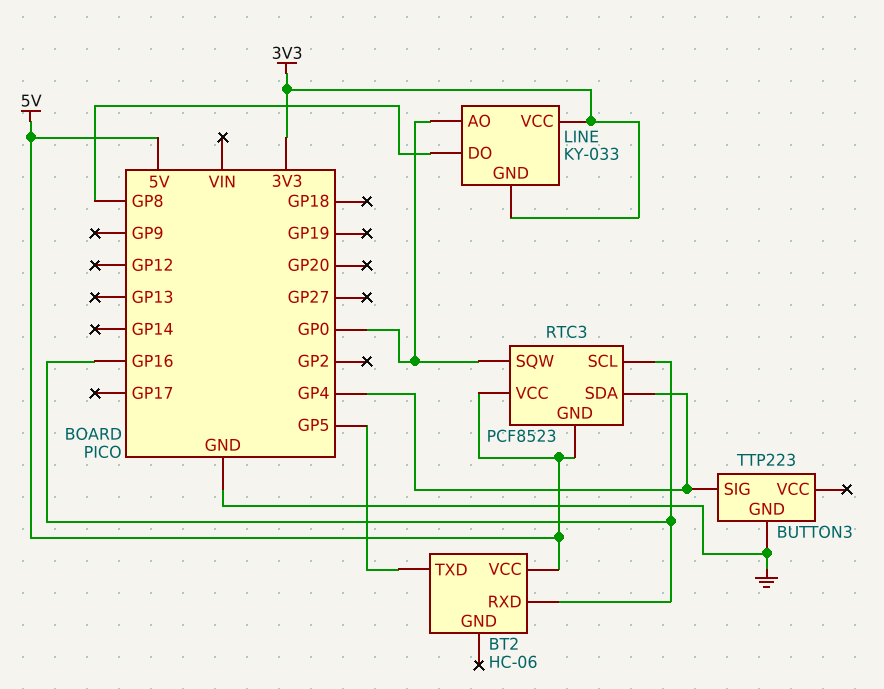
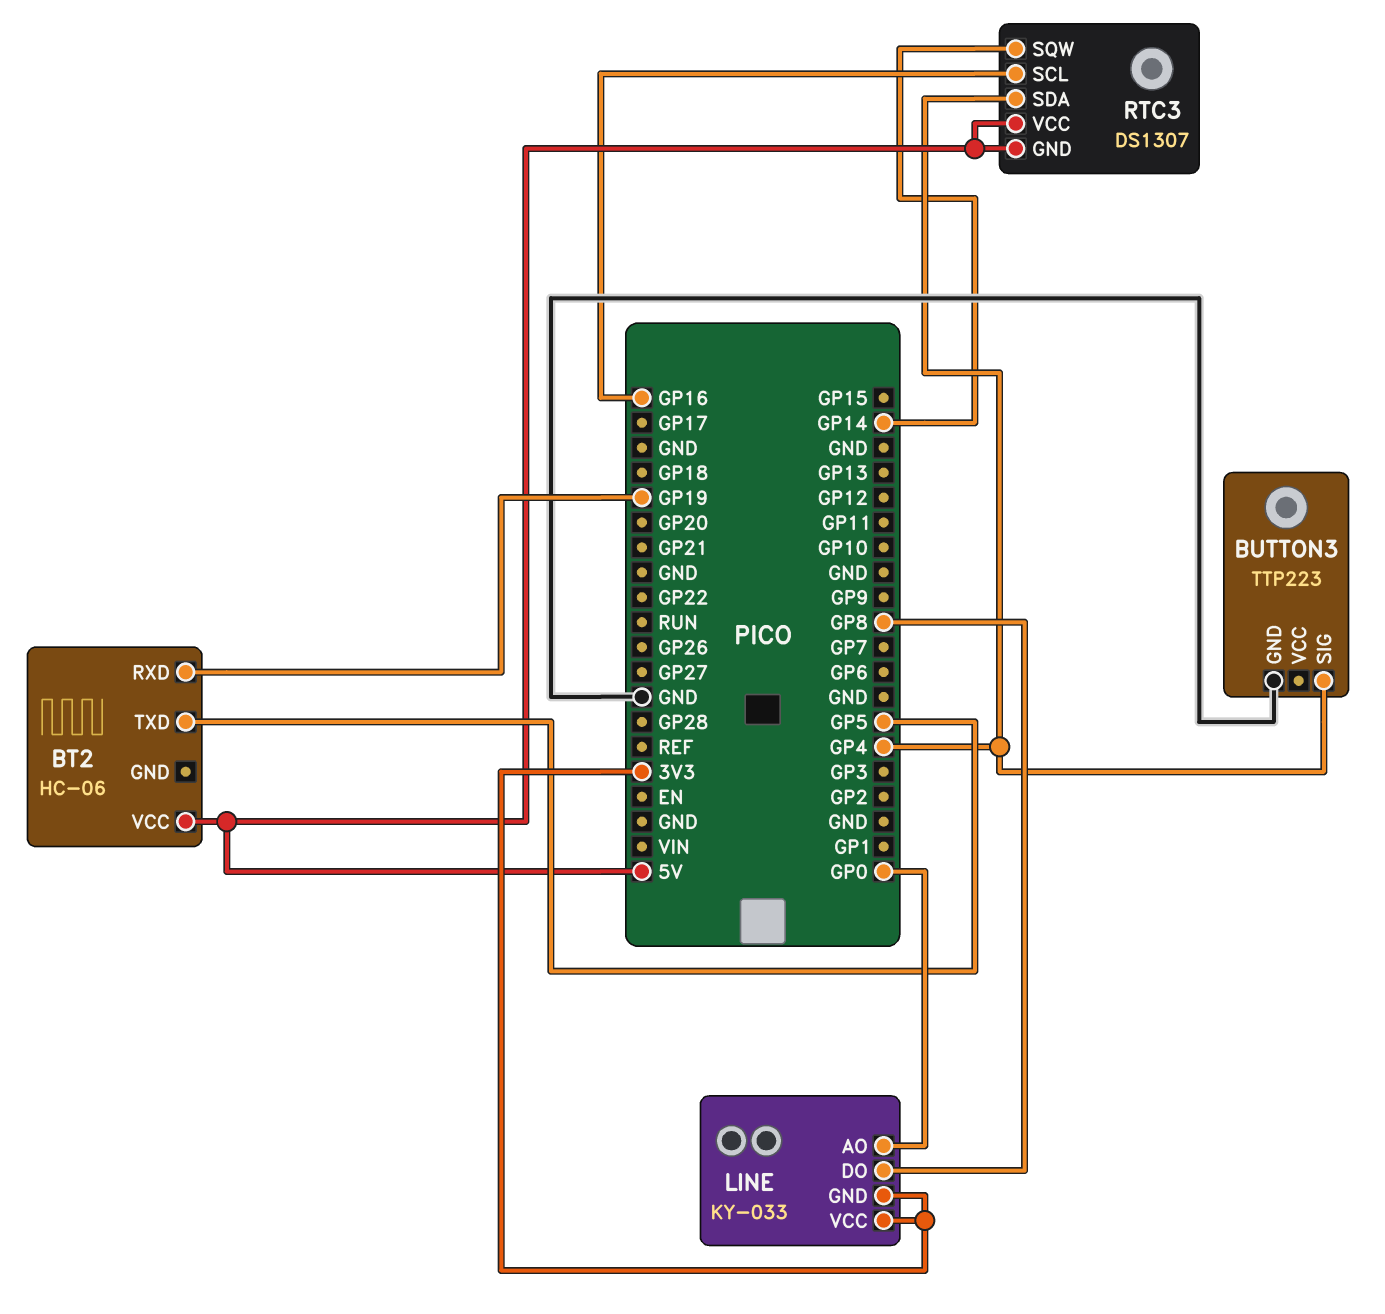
BT2 pin RXD: GP16 -> GP19
RTC3: PCF8523 -> DS1307
RTC3 pin SQW: GP0 -> GP14

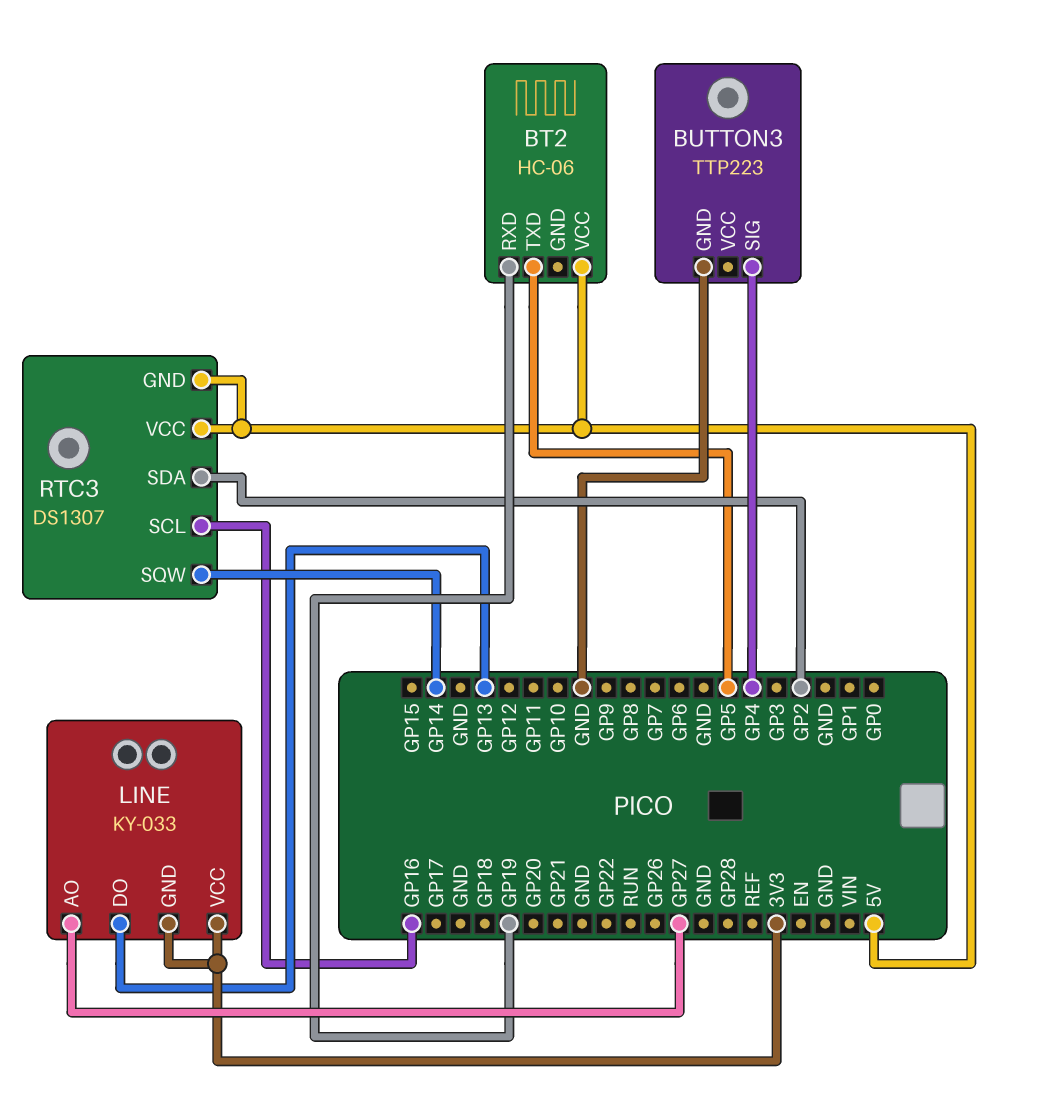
LINE pin AO: GP0 -> GP27
LINE pin DO: GP8 -> GP13
RTC3 pin SDA: GP4 -> GP2

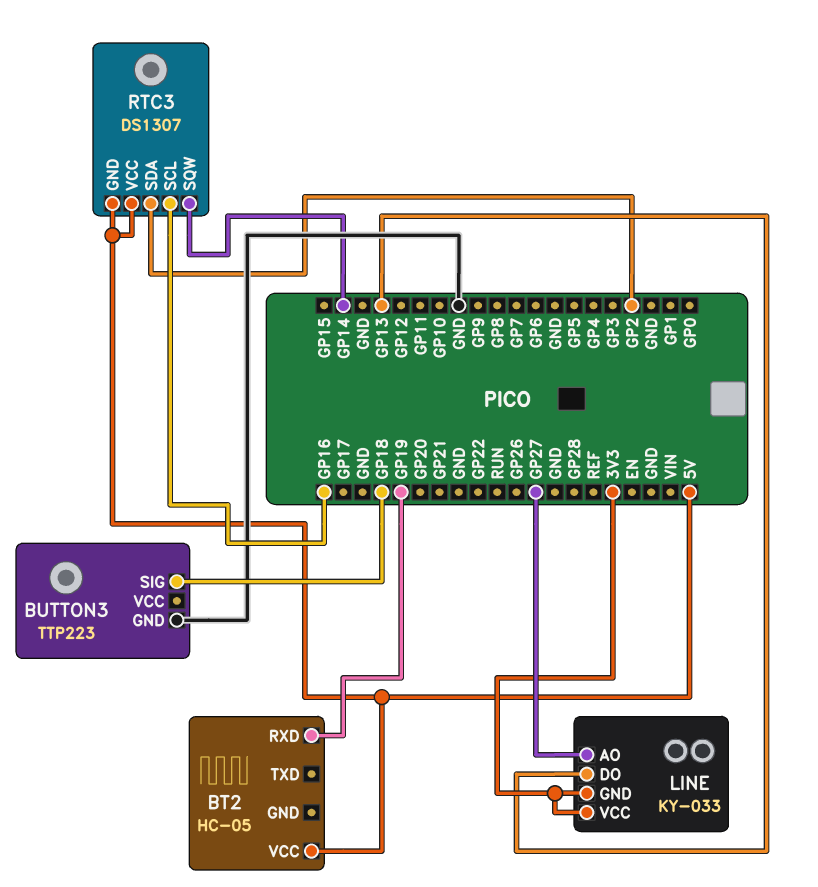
BT2: HC-06 -> HC-05
BT2 pin TXD: GP5 -> none
BUTTON3 pin SIG: GP4 -> GP18

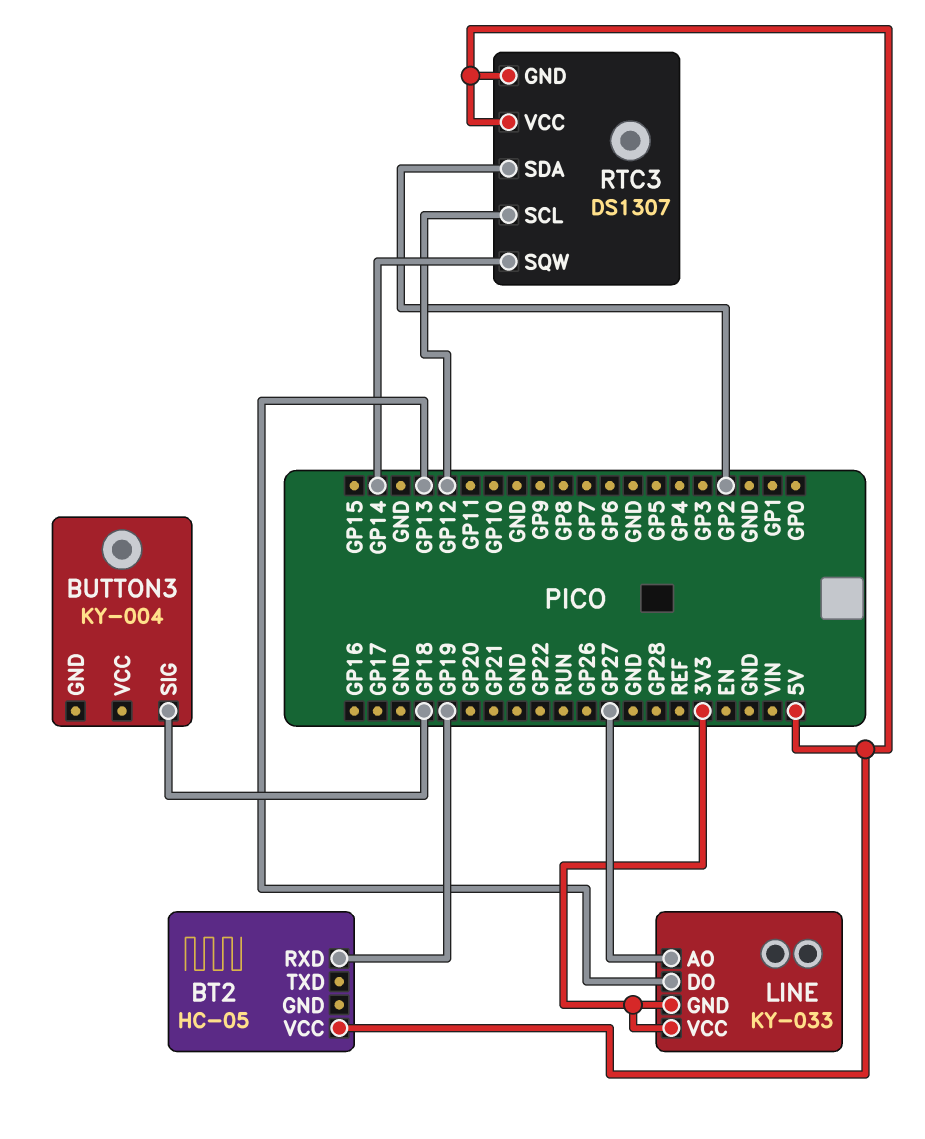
BUTTON3: TTP223 -> KY-004
BUTTON3 pin GND: GND -> none
RTC3 pin SCL: GP16 -> GP12

